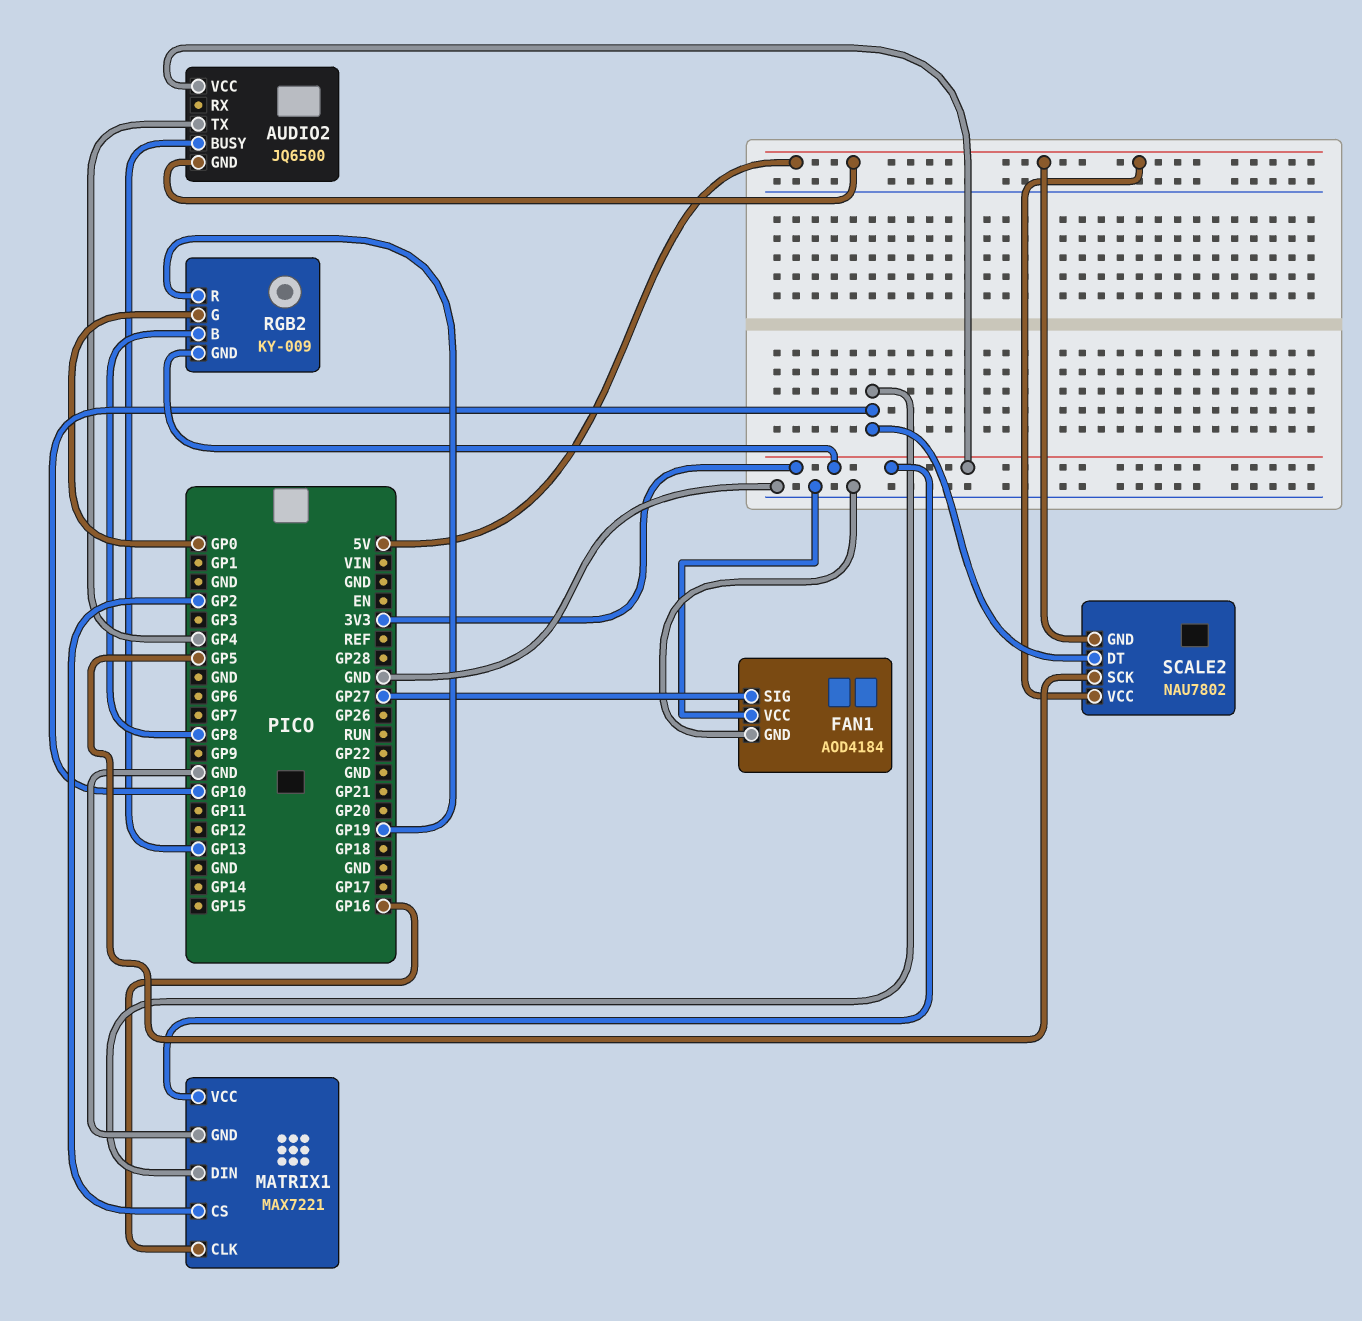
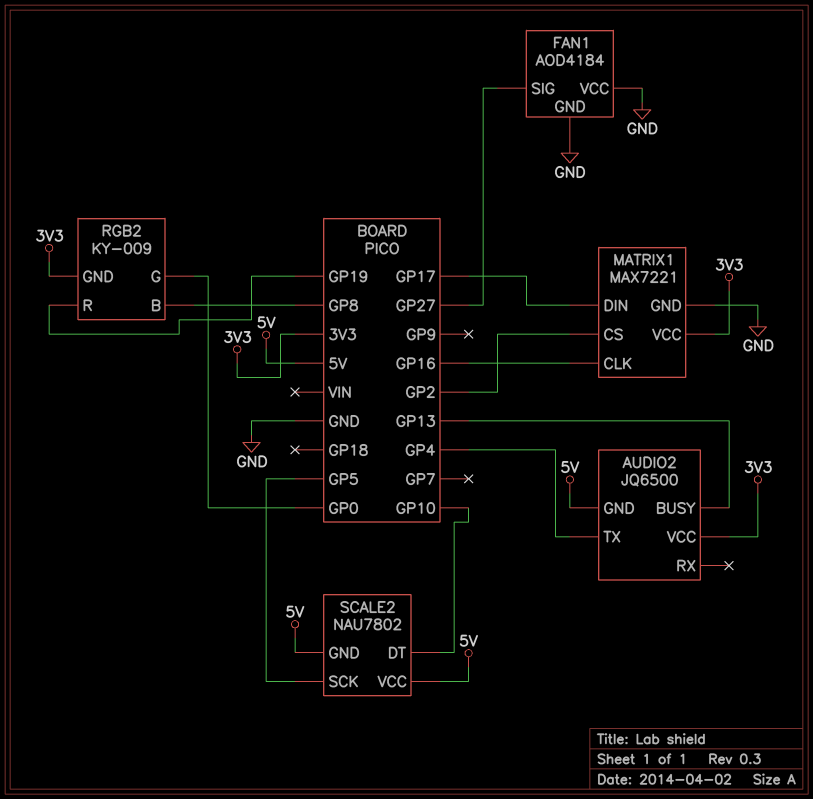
MATRIX1 pin DIN: GP10 -> GP17

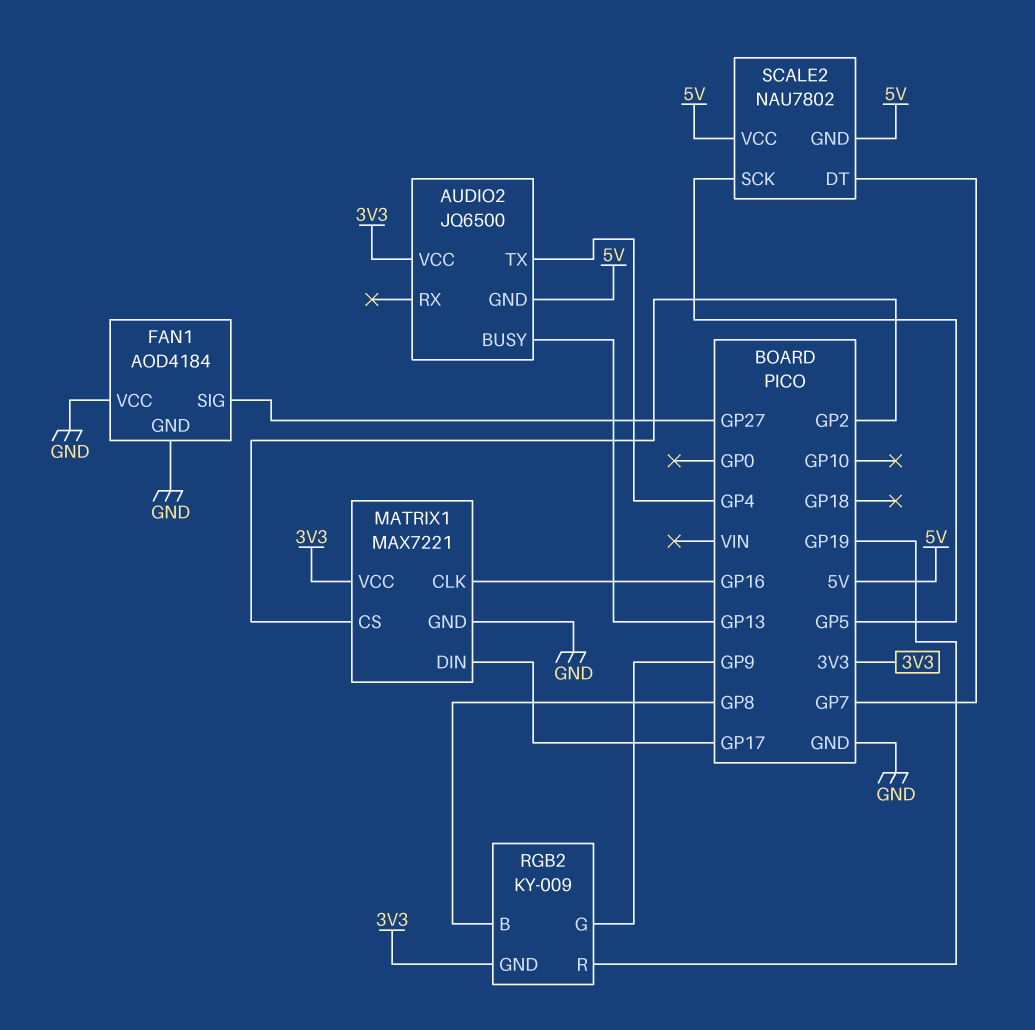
RGB2 pin G: GP0 -> GP9
SCALE2 pin DT: GP10 -> GP7

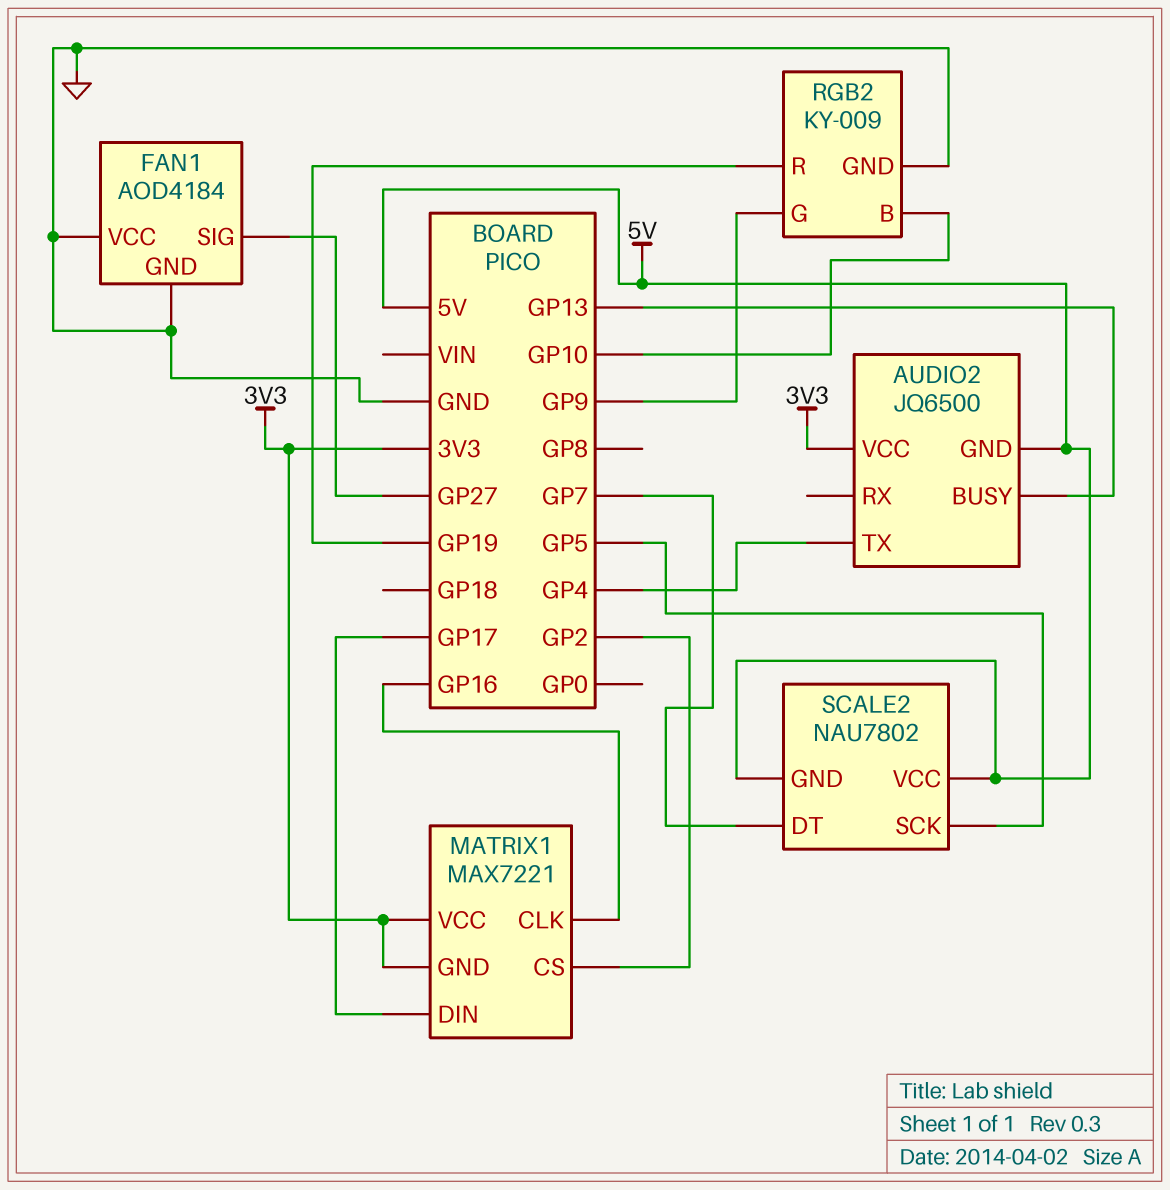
MATRIX1 pin GND: GND -> 3V3
RGB2 pin B: GP8 -> GP10
RGB2 pin GND: 3V3 -> GND

